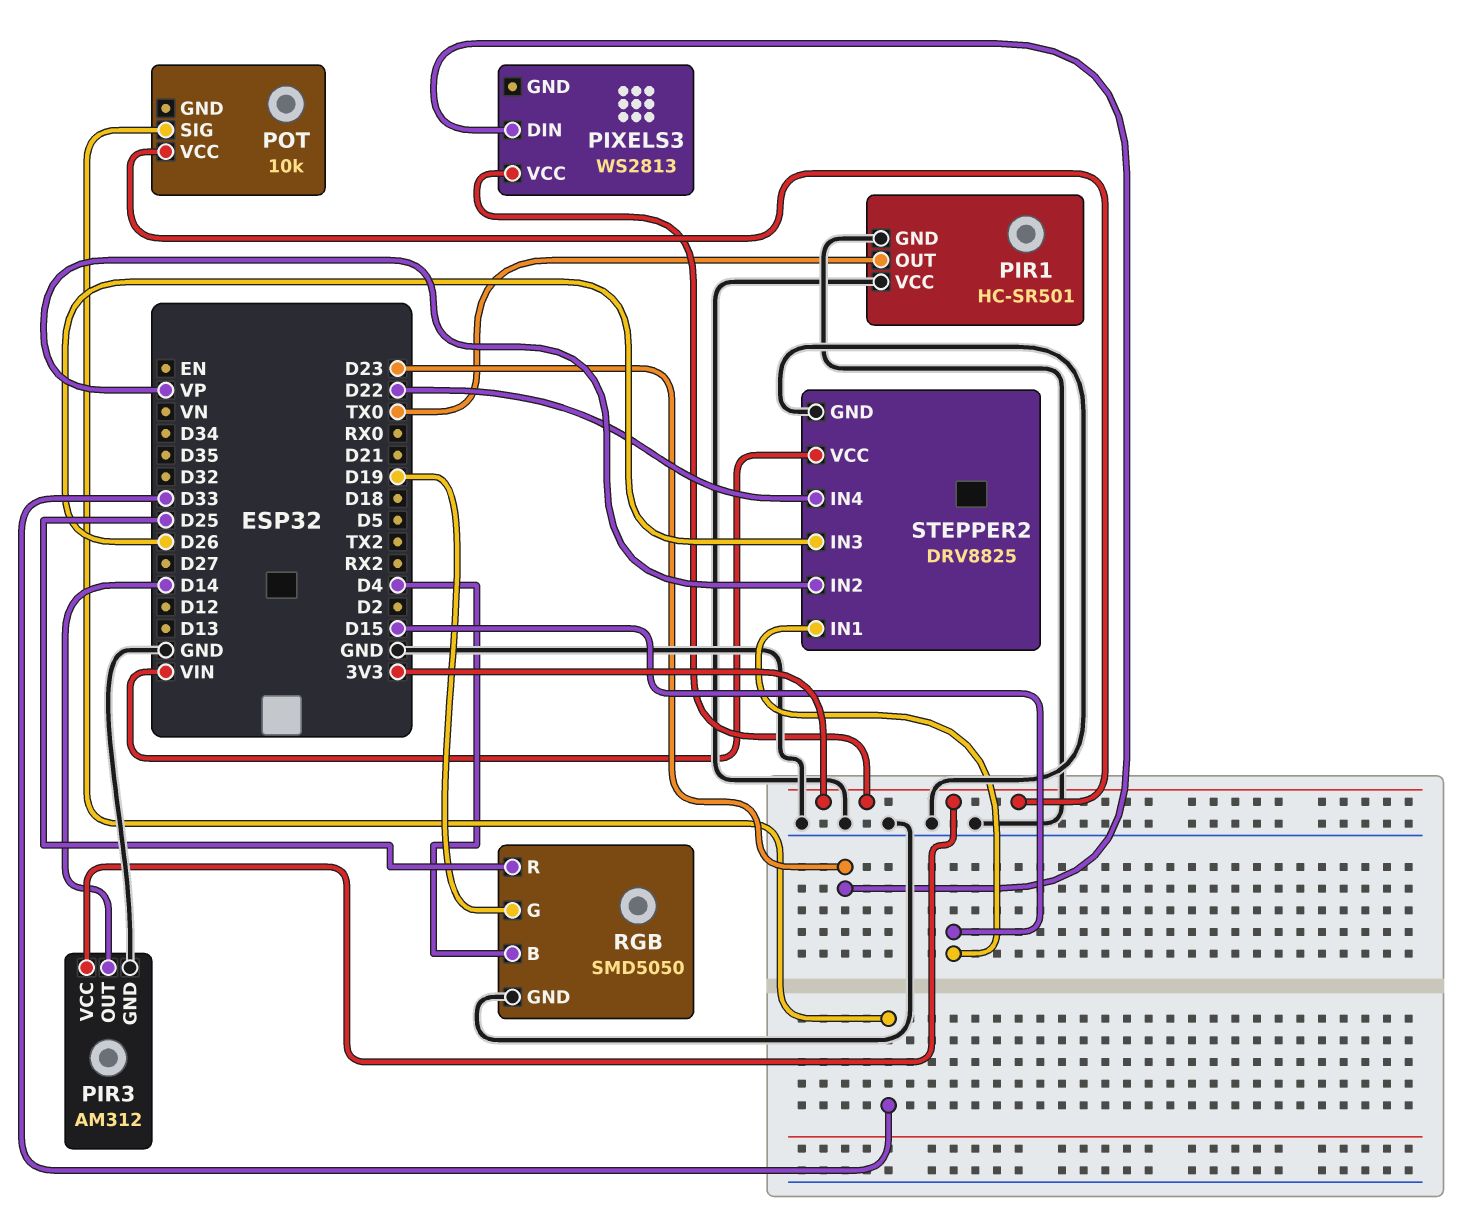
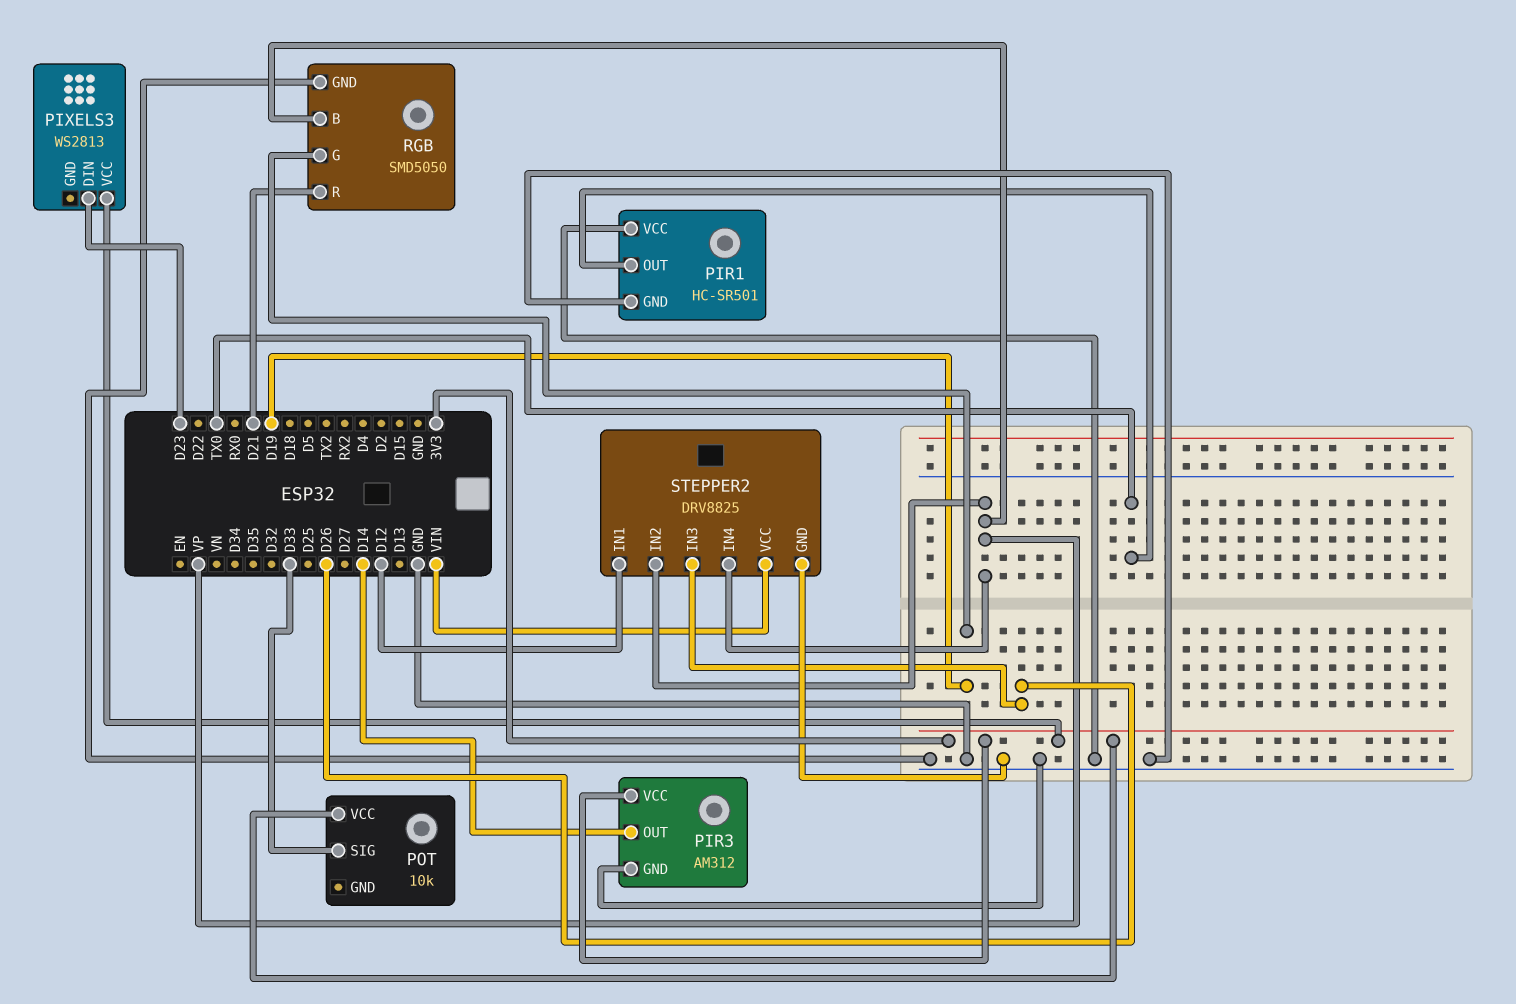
RGB pin B: D4 -> VP
RGB pin R: D25 -> D21
STEPPER2 pin IN1: D15 -> D12
STEPPER2 pin IN4: D22 -> VP

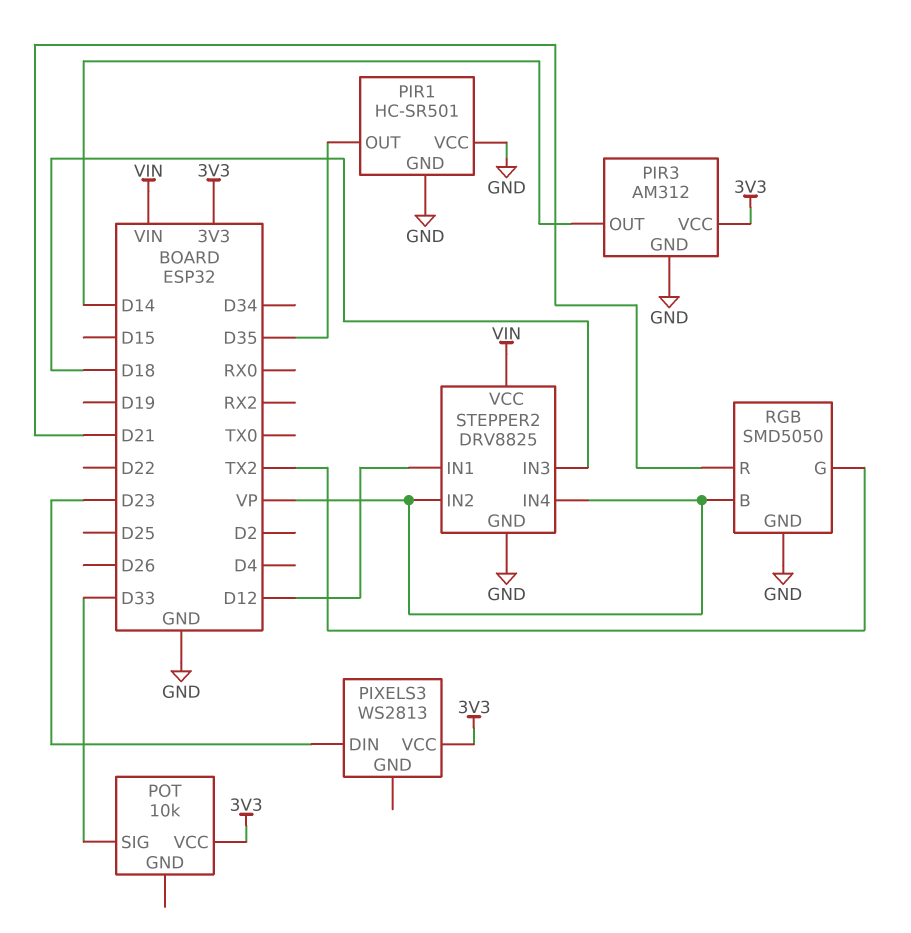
PIR1 pin OUT: TX0 -> D35
RGB pin G: D19 -> TX2
STEPPER2 pin IN3: D26 -> D18

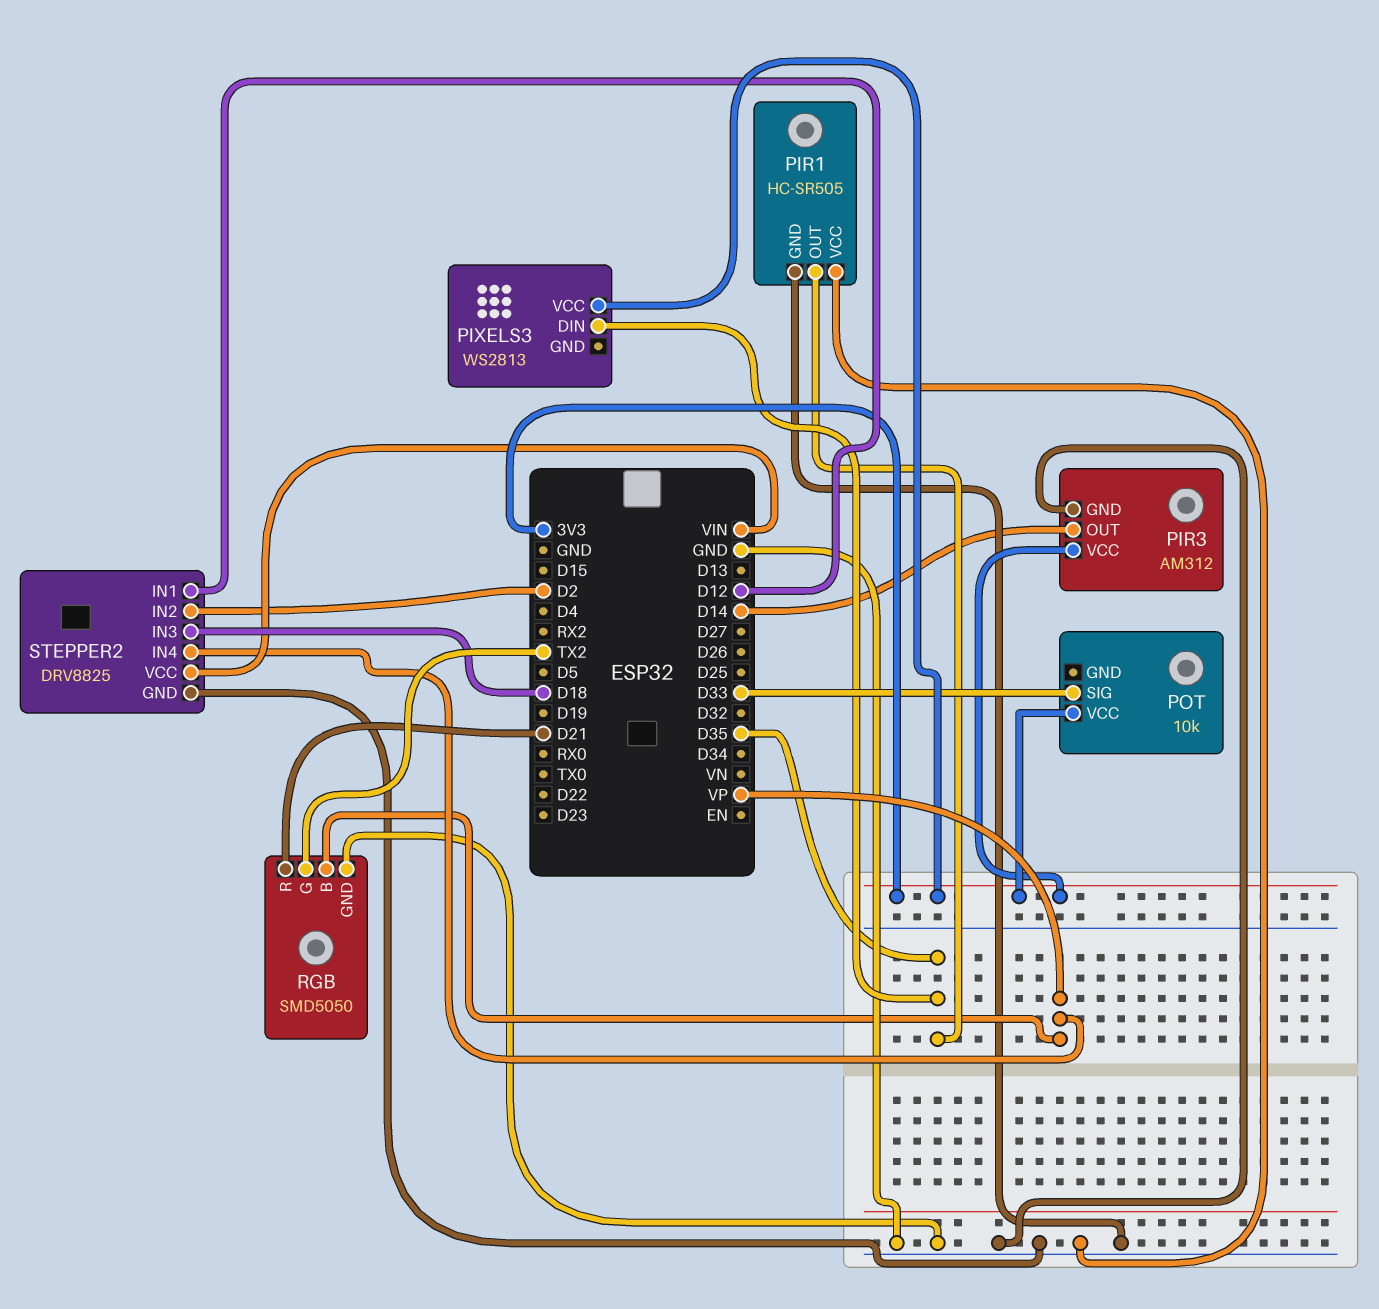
PIR1: HC-SR501 -> HC-SR505
PIXELS3 pin DIN: D23 -> D35
STEPPER2 pin IN2: VP -> D2

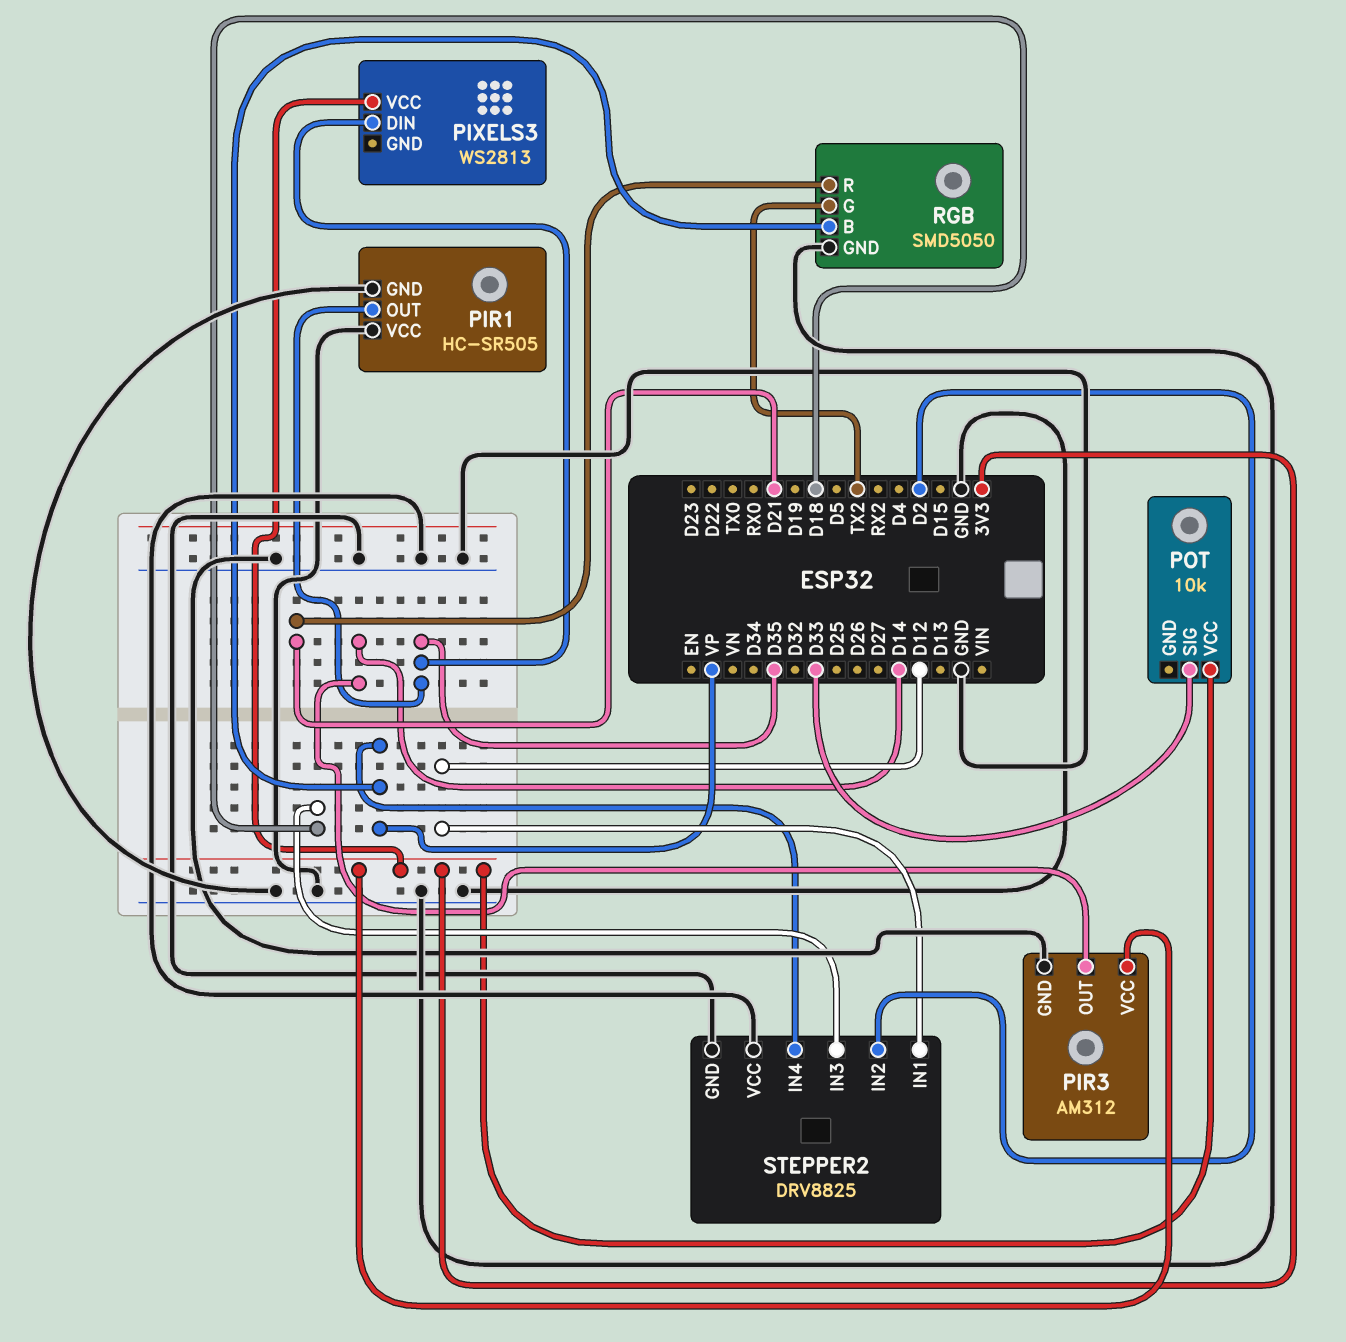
STEPPER2 pin VCC: VIN -> GND

